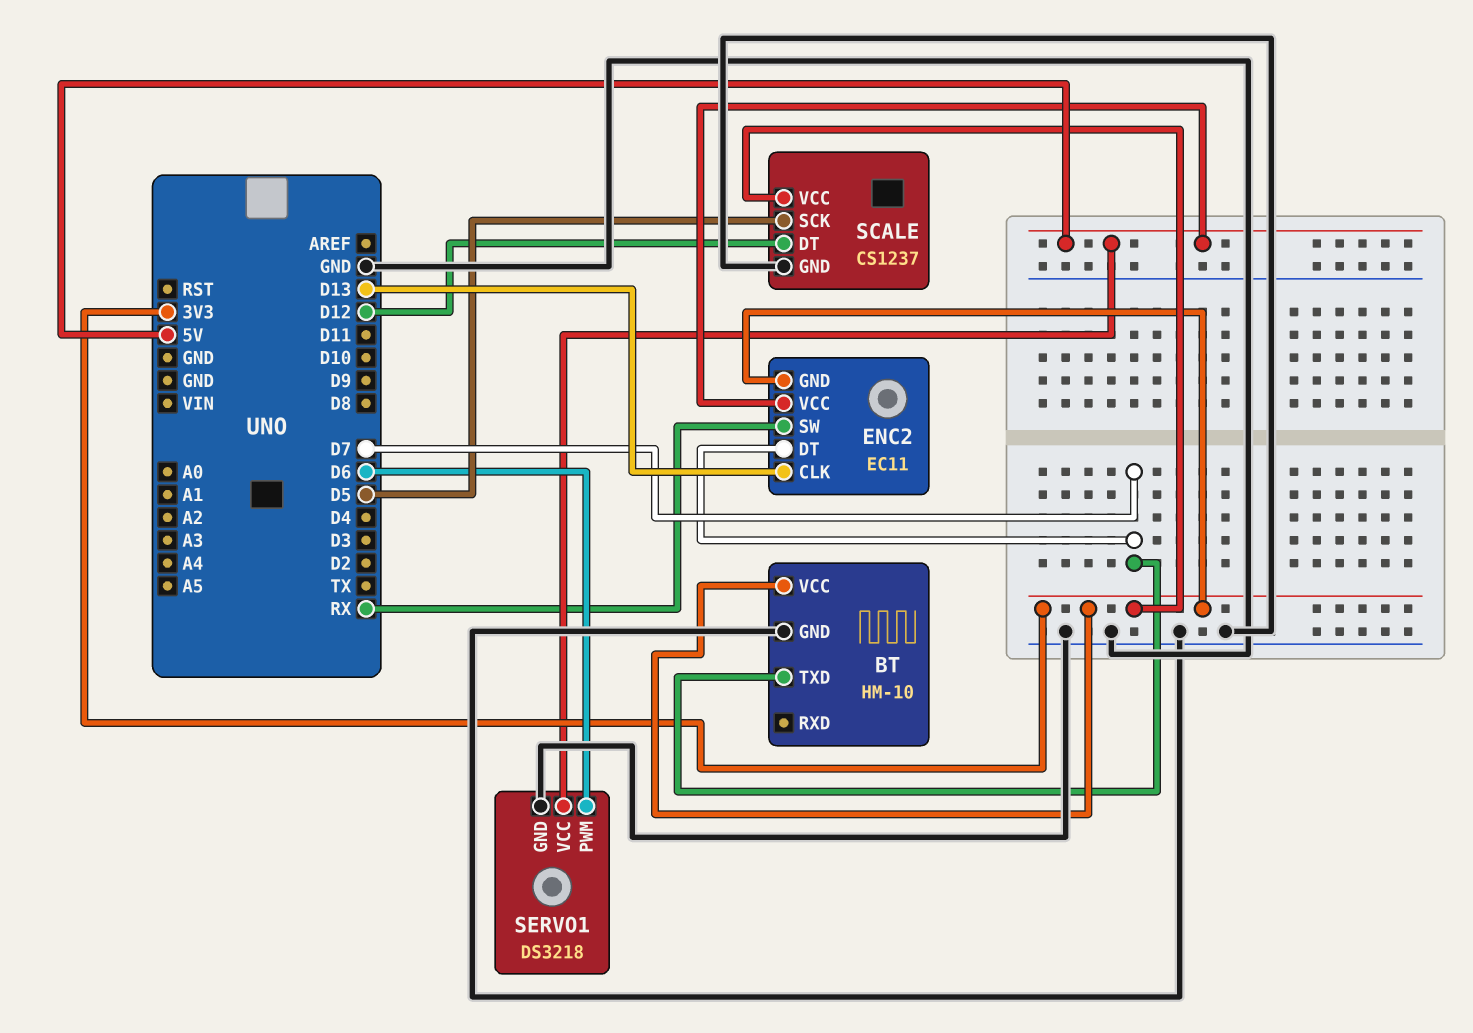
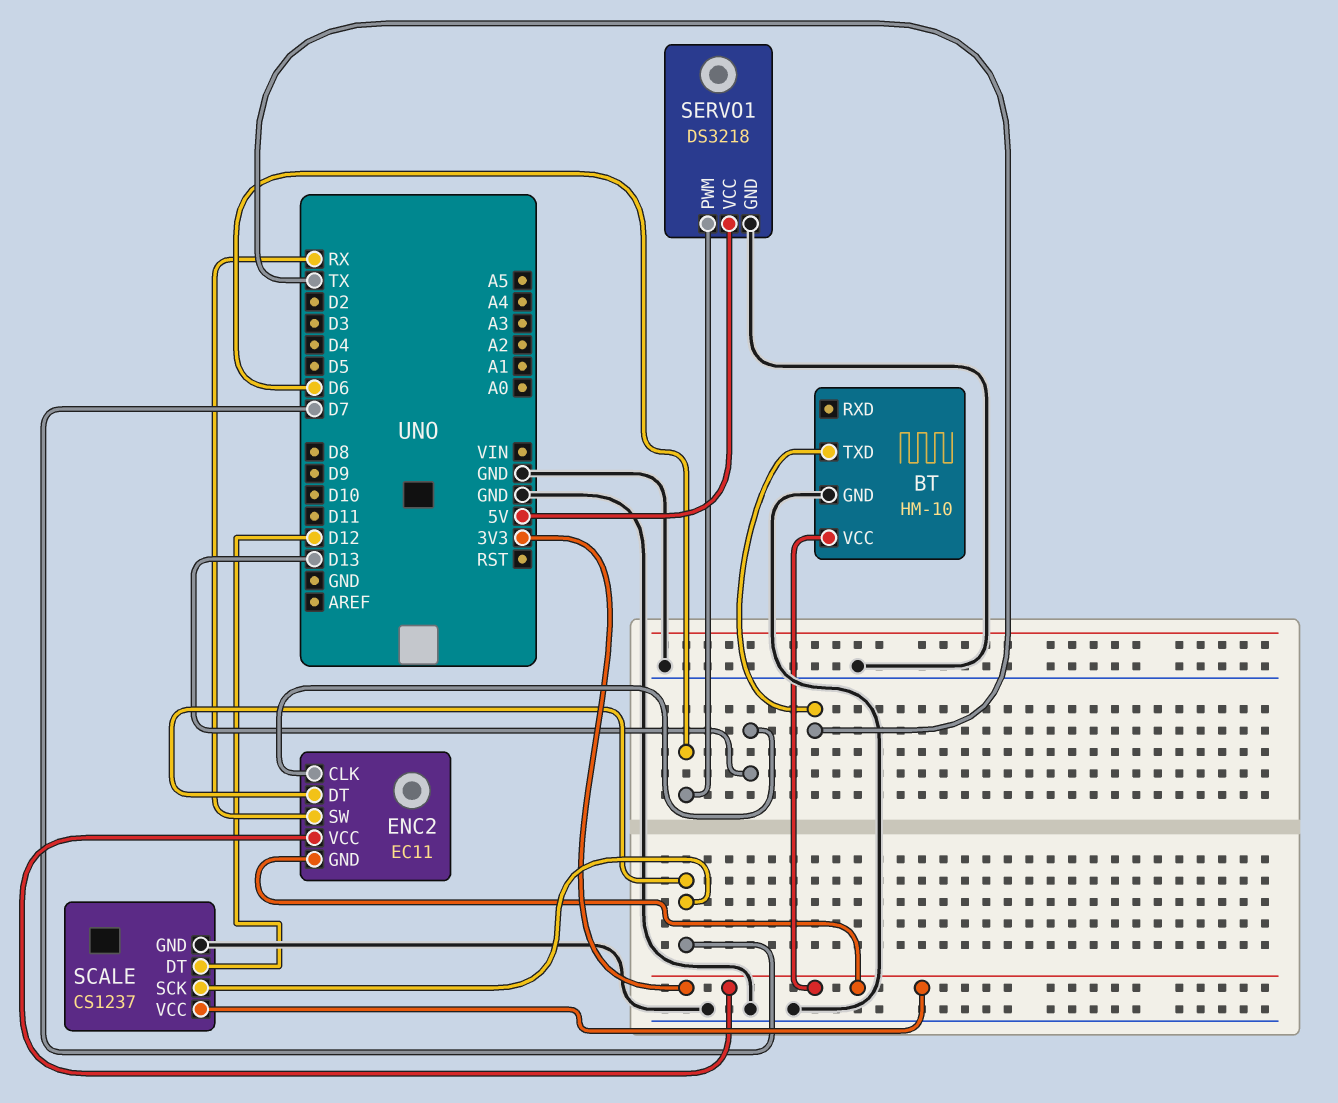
BT pin TXD: D7 -> TX
ENC2 pin VCC: 5V -> 3V3
SCALE pin SCK: D5 -> D7

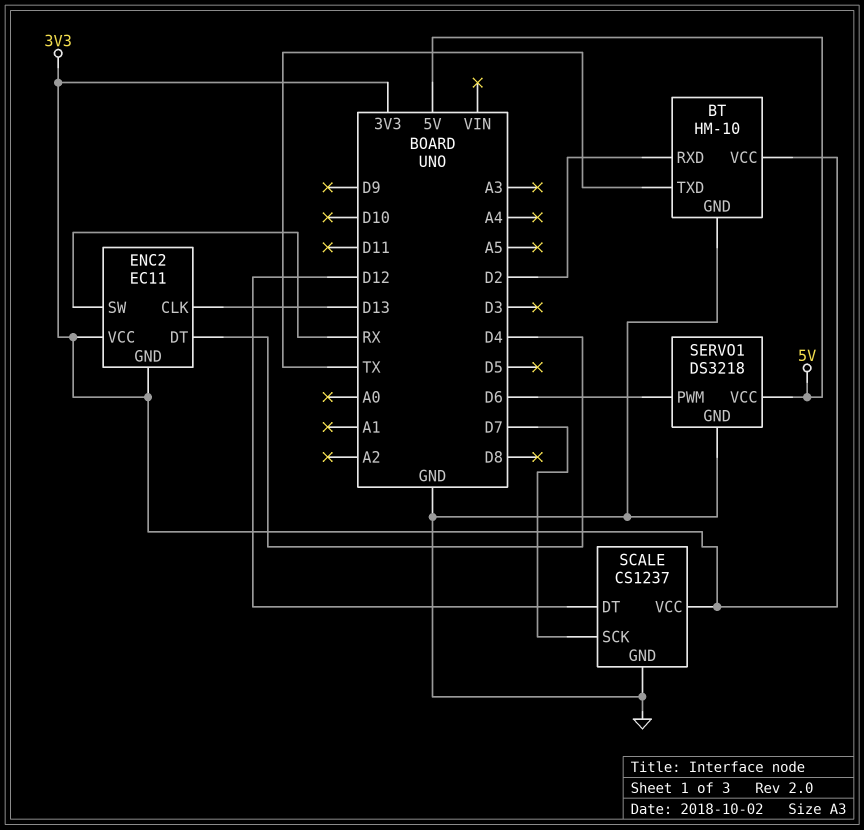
BT pin RXD: none -> D2
ENC2 pin DT: D7 -> D4

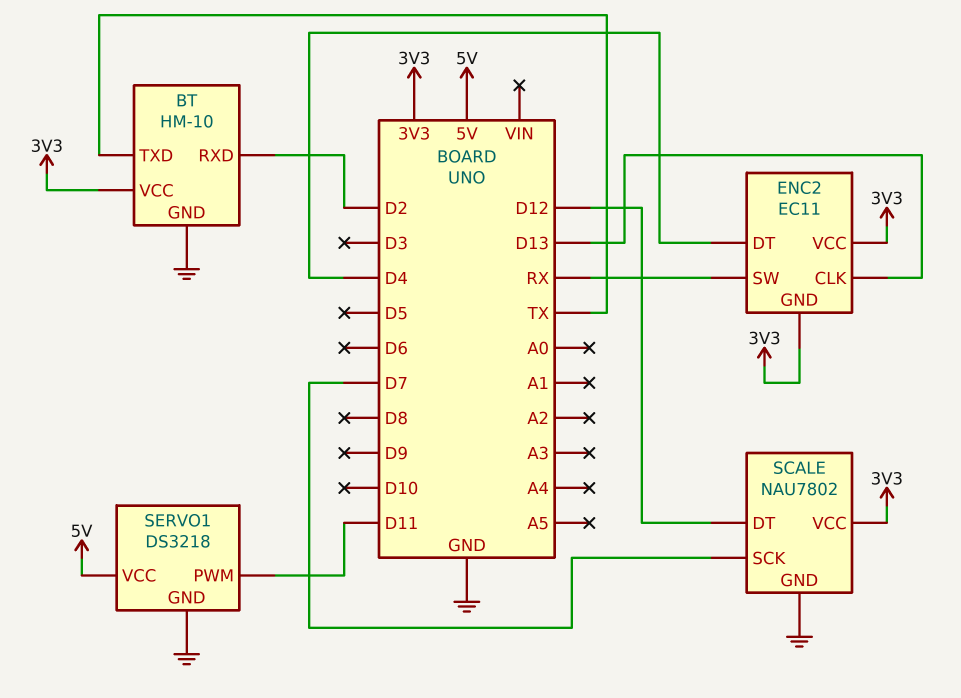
SCALE: CS1237 -> NAU7802
SERVO1 pin PWM: D6 -> D11

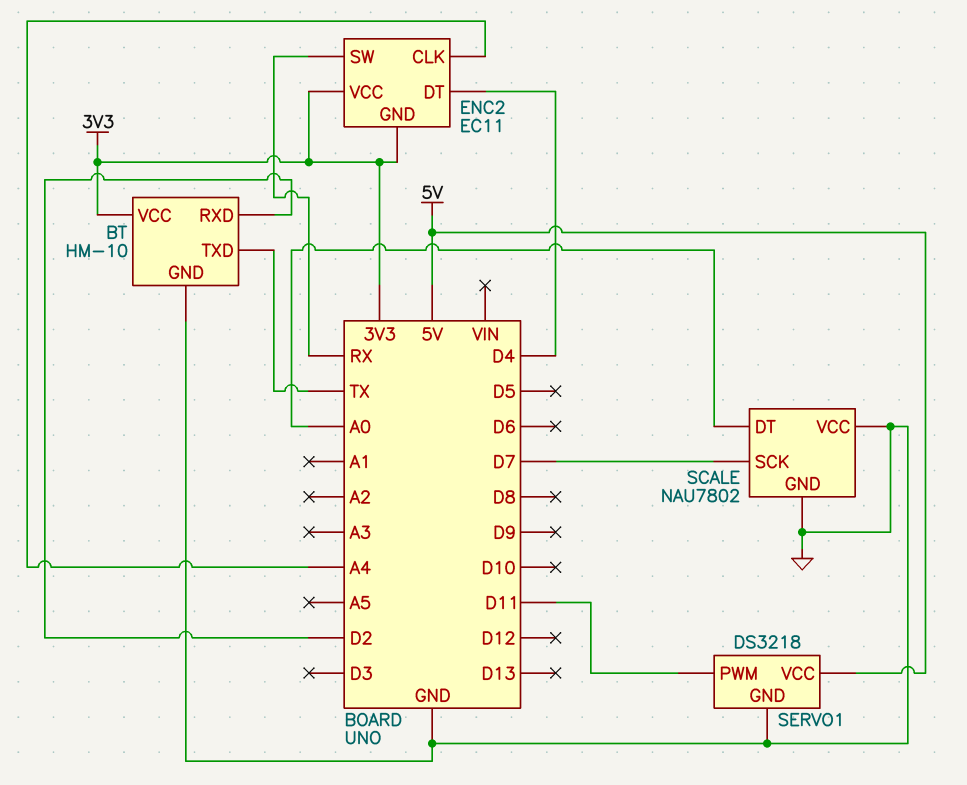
ENC2 pin CLK: D13 -> A4
SCALE pin DT: D12 -> A0
SCALE pin VCC: 3V3 -> GND

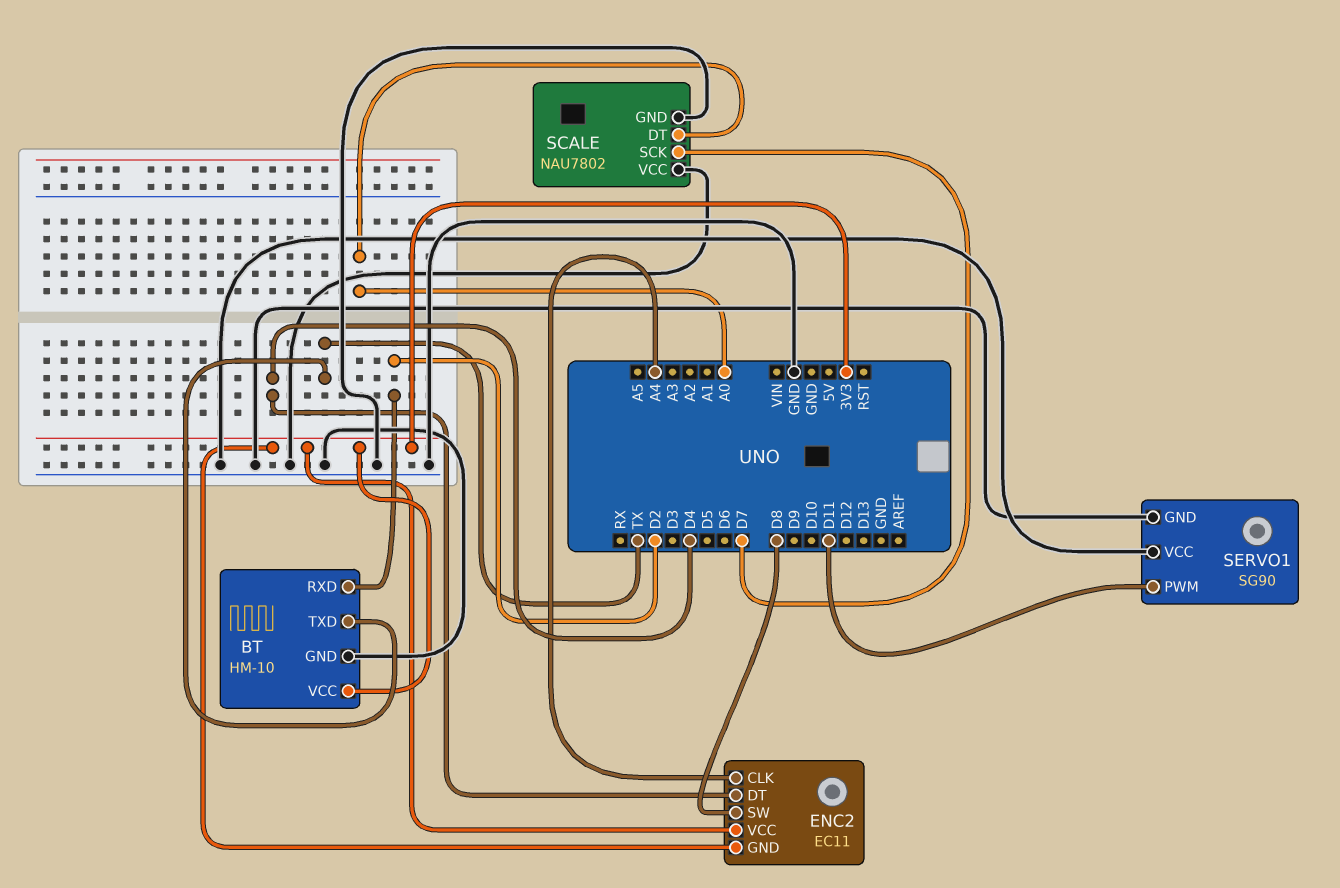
ENC2 pin SW: RX -> D8
SERVO1: DS3218 -> SG90
SERVO1 pin VCC: 5V -> GND

